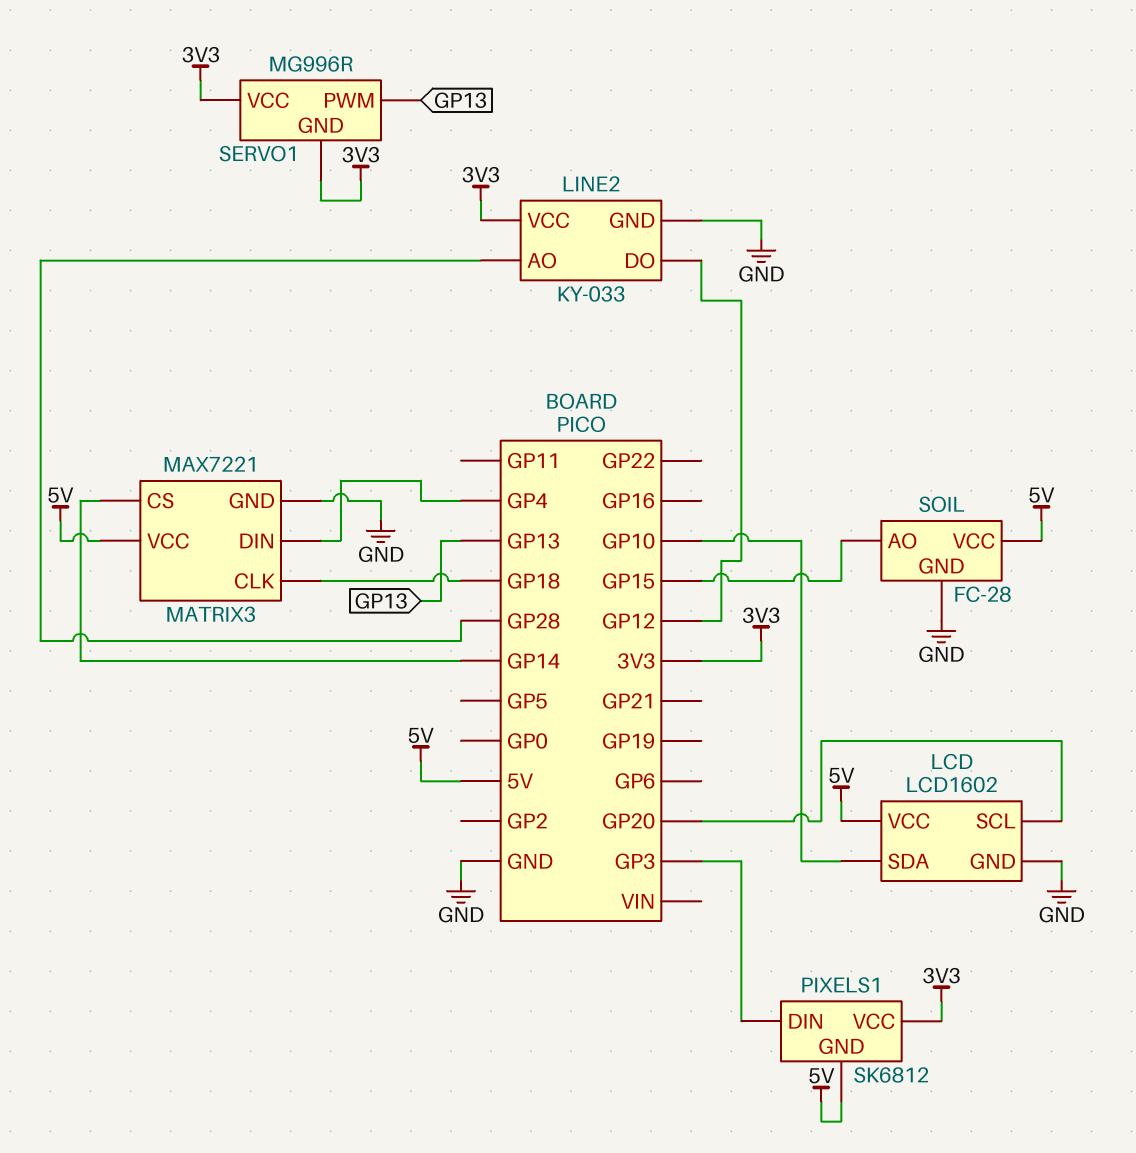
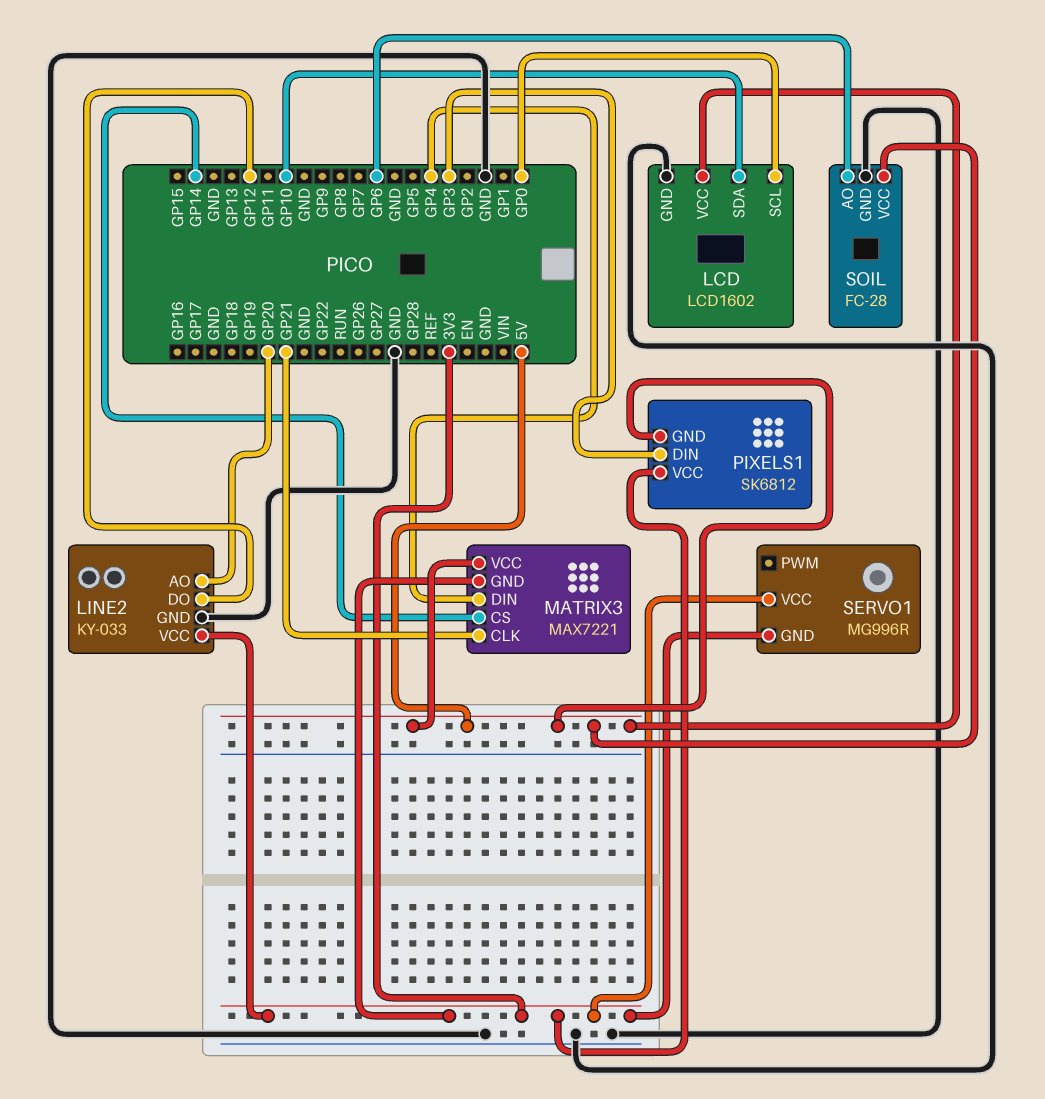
LCD pin SCL: GP20 -> GP0
LINE2 pin AO: GP28 -> GP20
MATRIX3 pin CLK: GP18 -> GP21
MATRIX3 pin GND: GND -> 3V3
SERVO1 pin PWM: GP13 -> none
SOIL pin AO: GP15 -> GP6

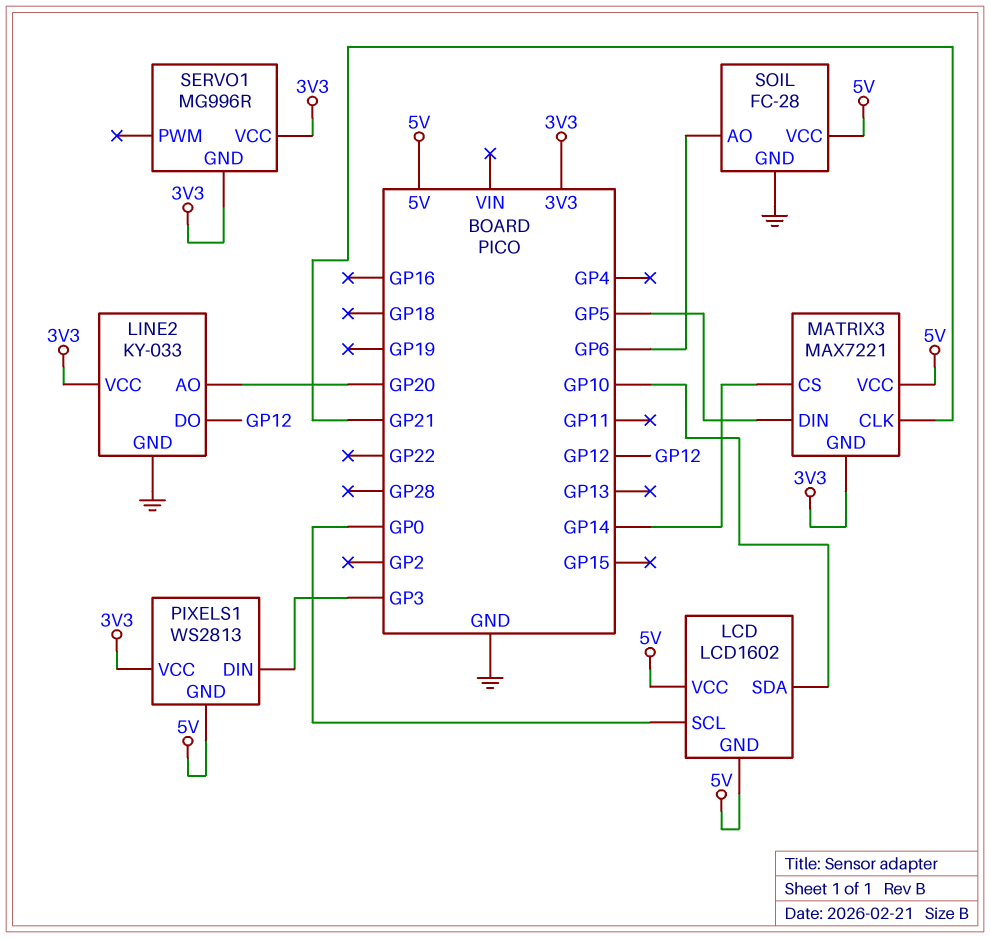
LCD pin GND: GND -> 5V
MATRIX3 pin DIN: GP4 -> GP5
PIXELS1: SK6812 -> WS2813

